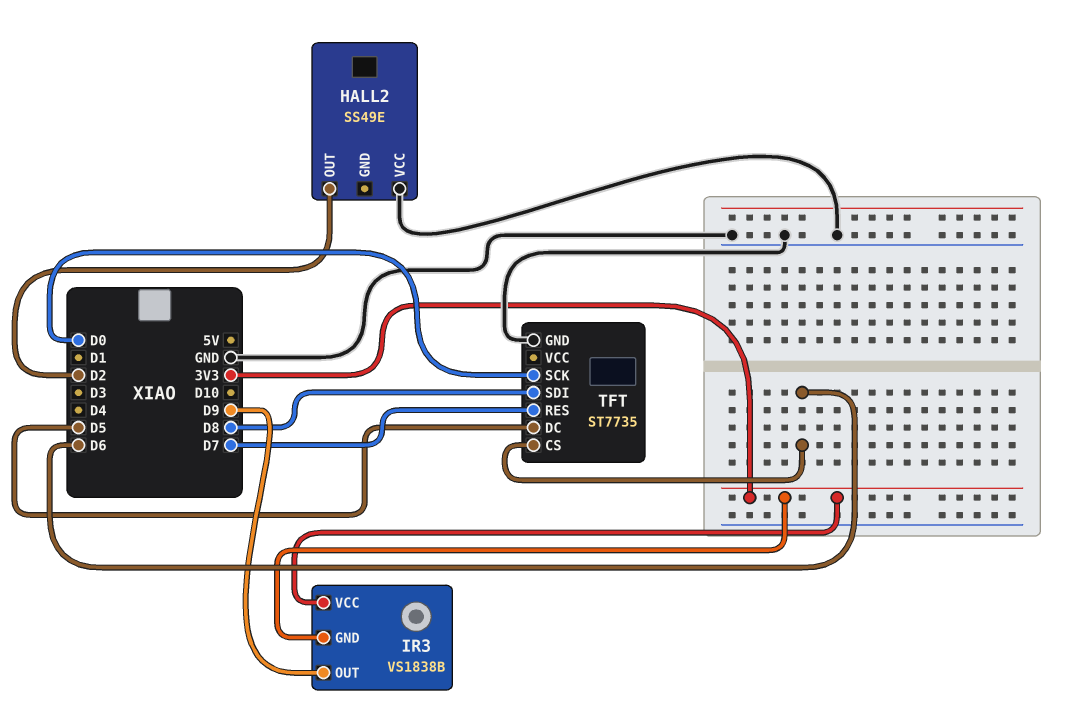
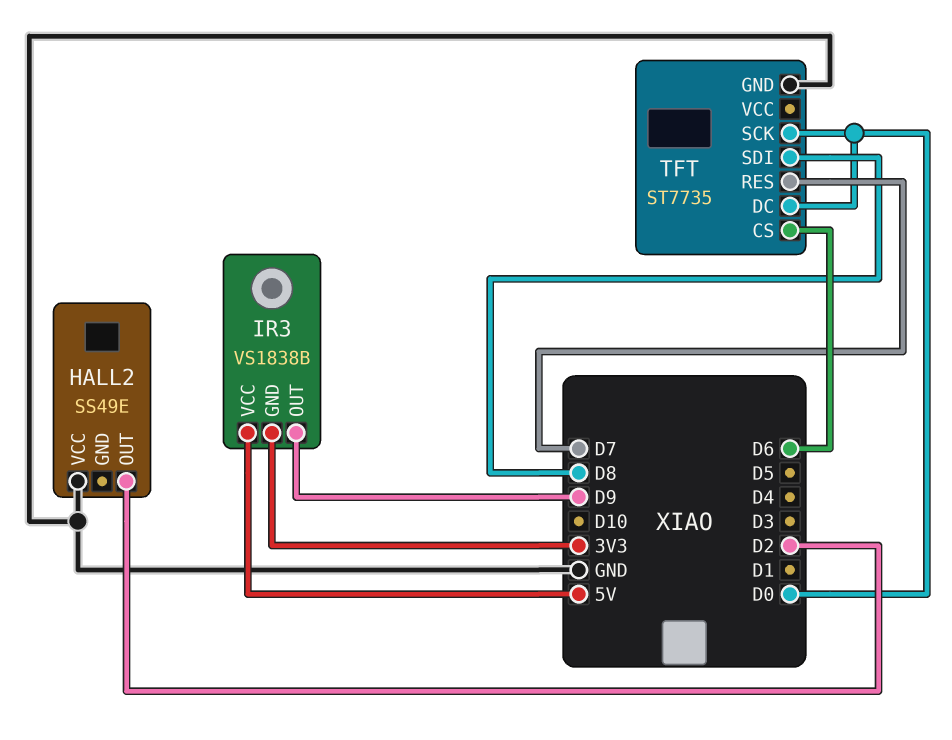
IR3 pin VCC: 3V3 -> 5V
TFT pin DC: D5 -> D0

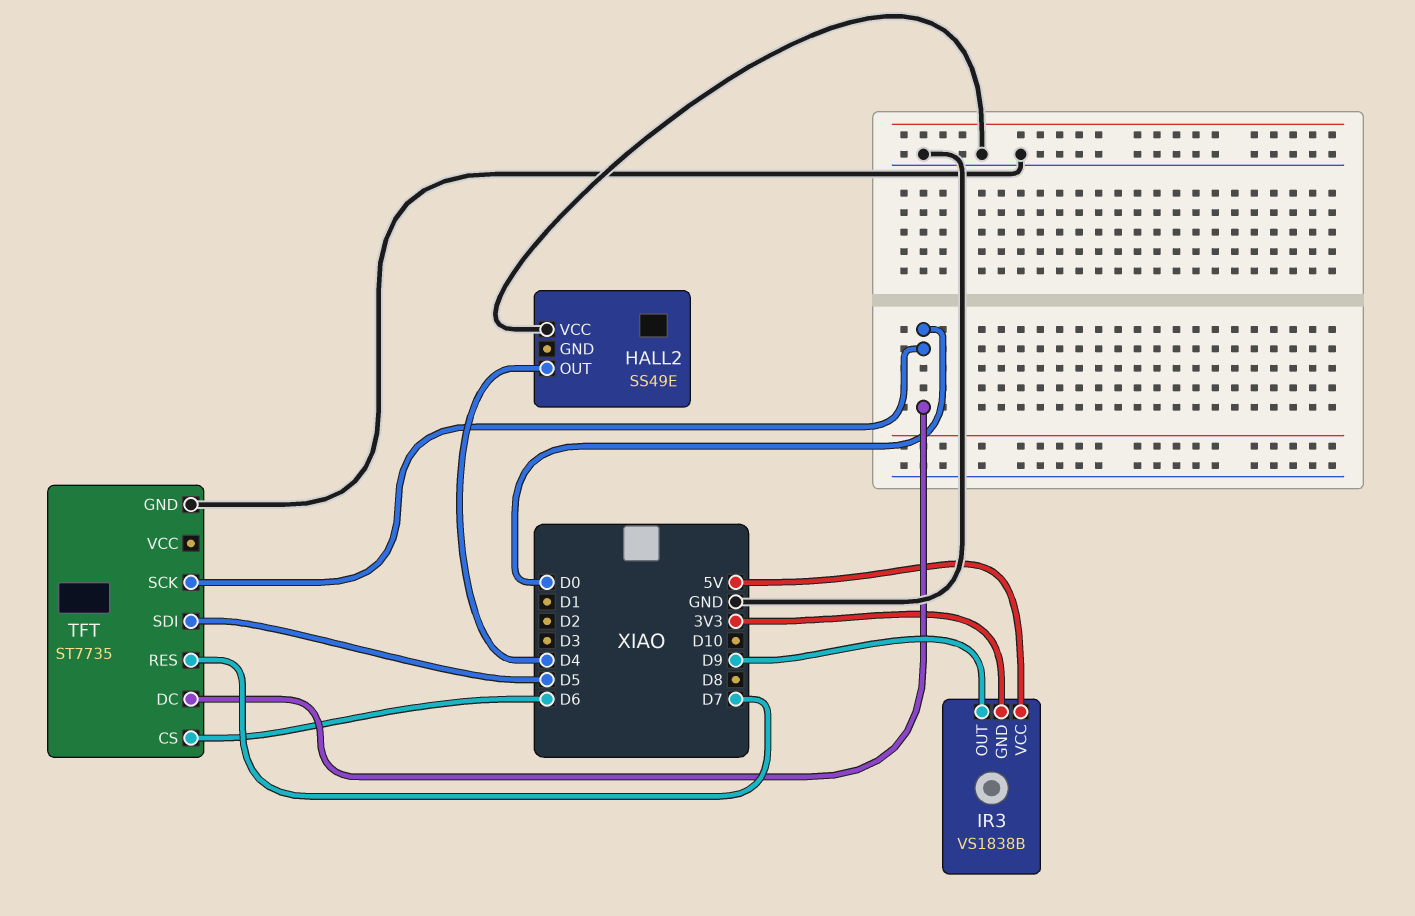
HALL2 pin OUT: D2 -> D4
TFT pin SDI: D8 -> D5

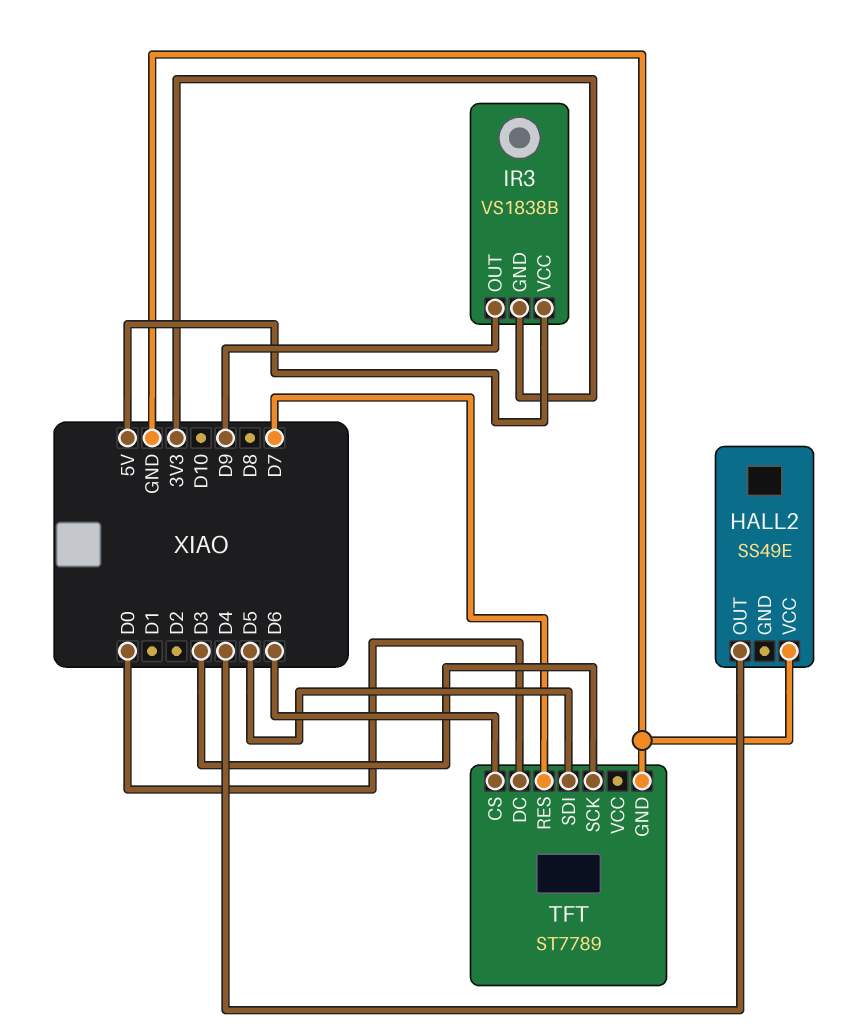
TFT: ST7735 -> ST7789
TFT pin SCK: D0 -> D3

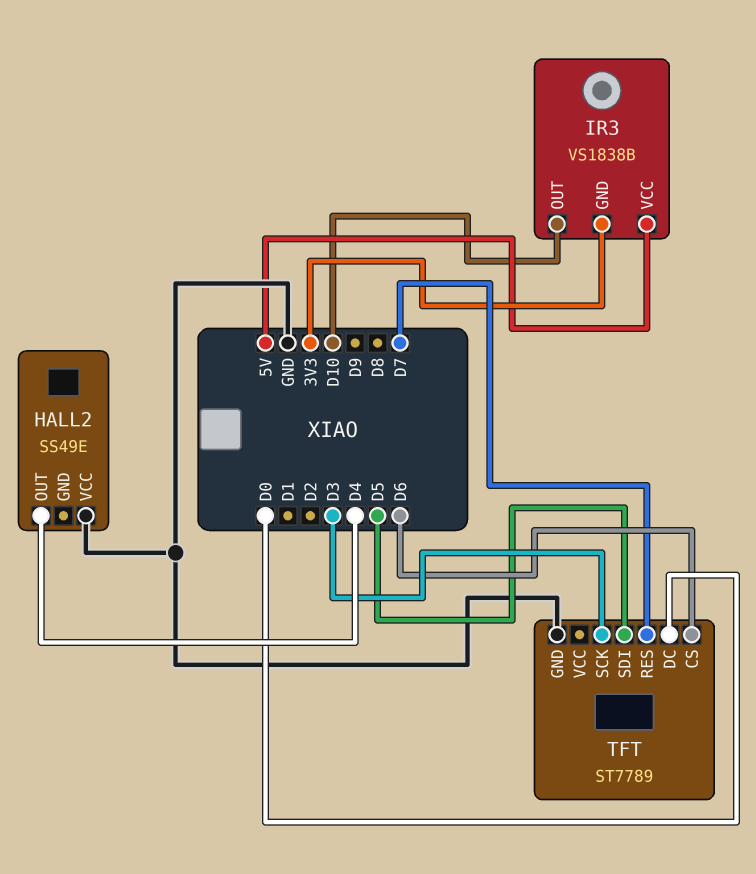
IR3 pin OUT: D9 -> D10

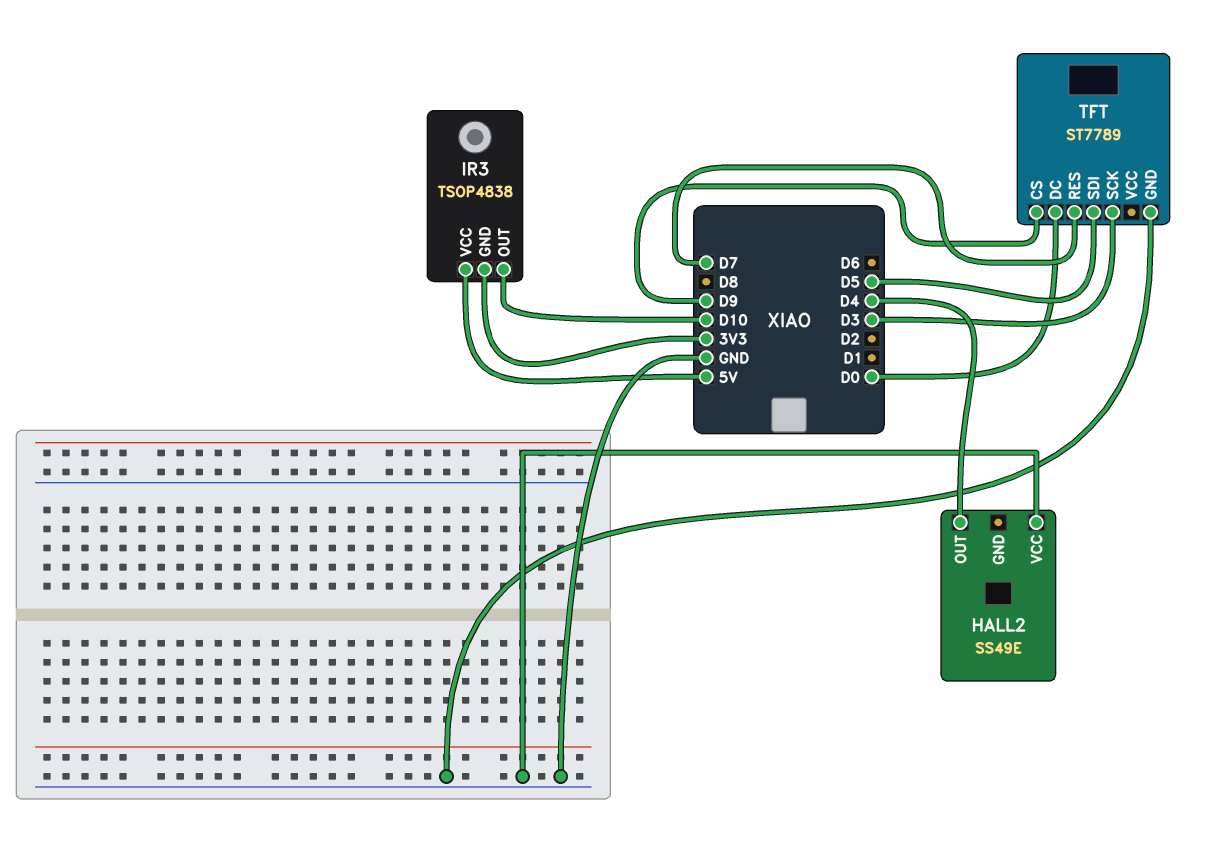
IR3: VS1838B -> TSOP4838
TFT pin CS: D6 -> D9

